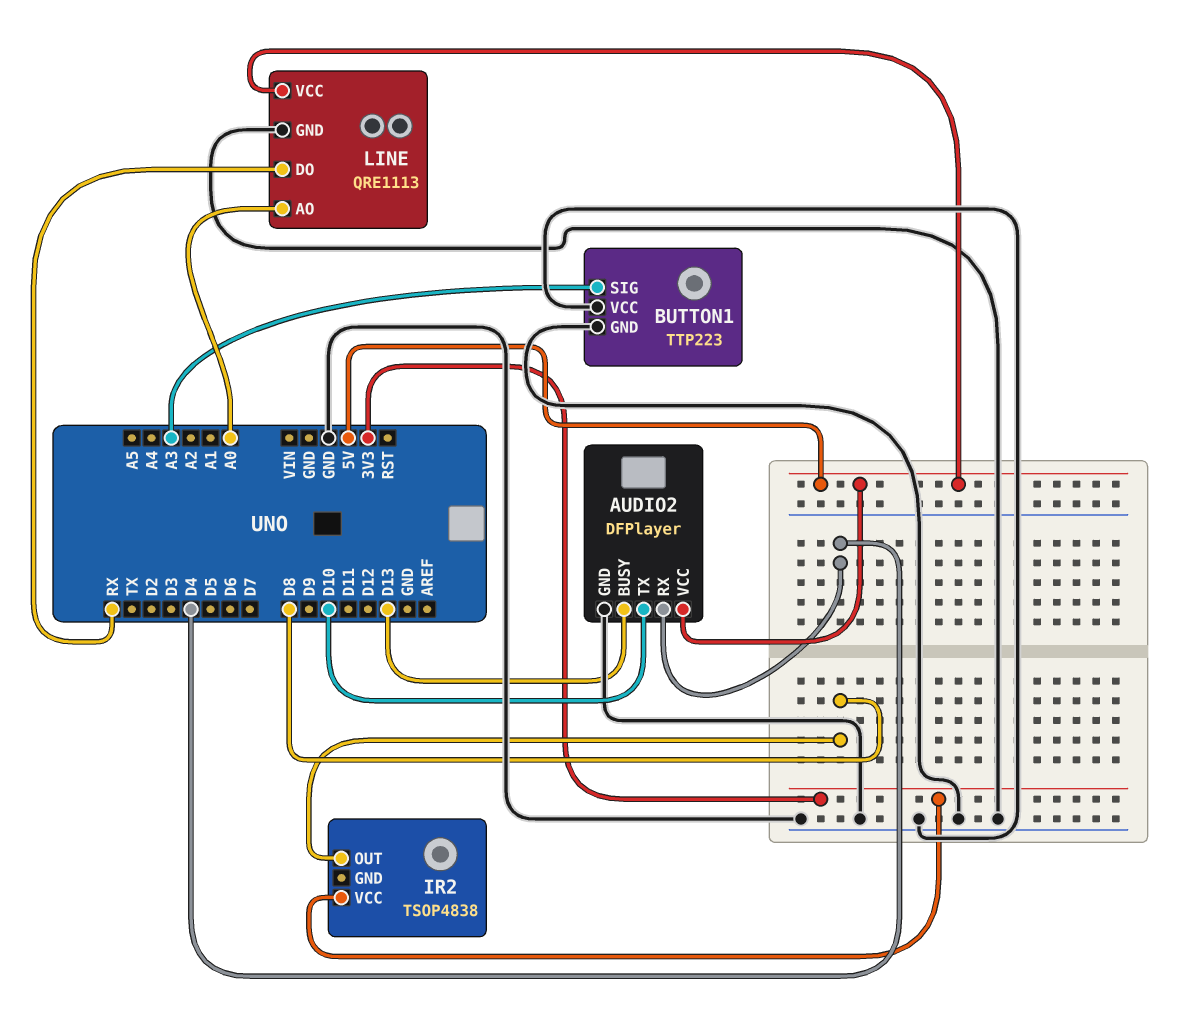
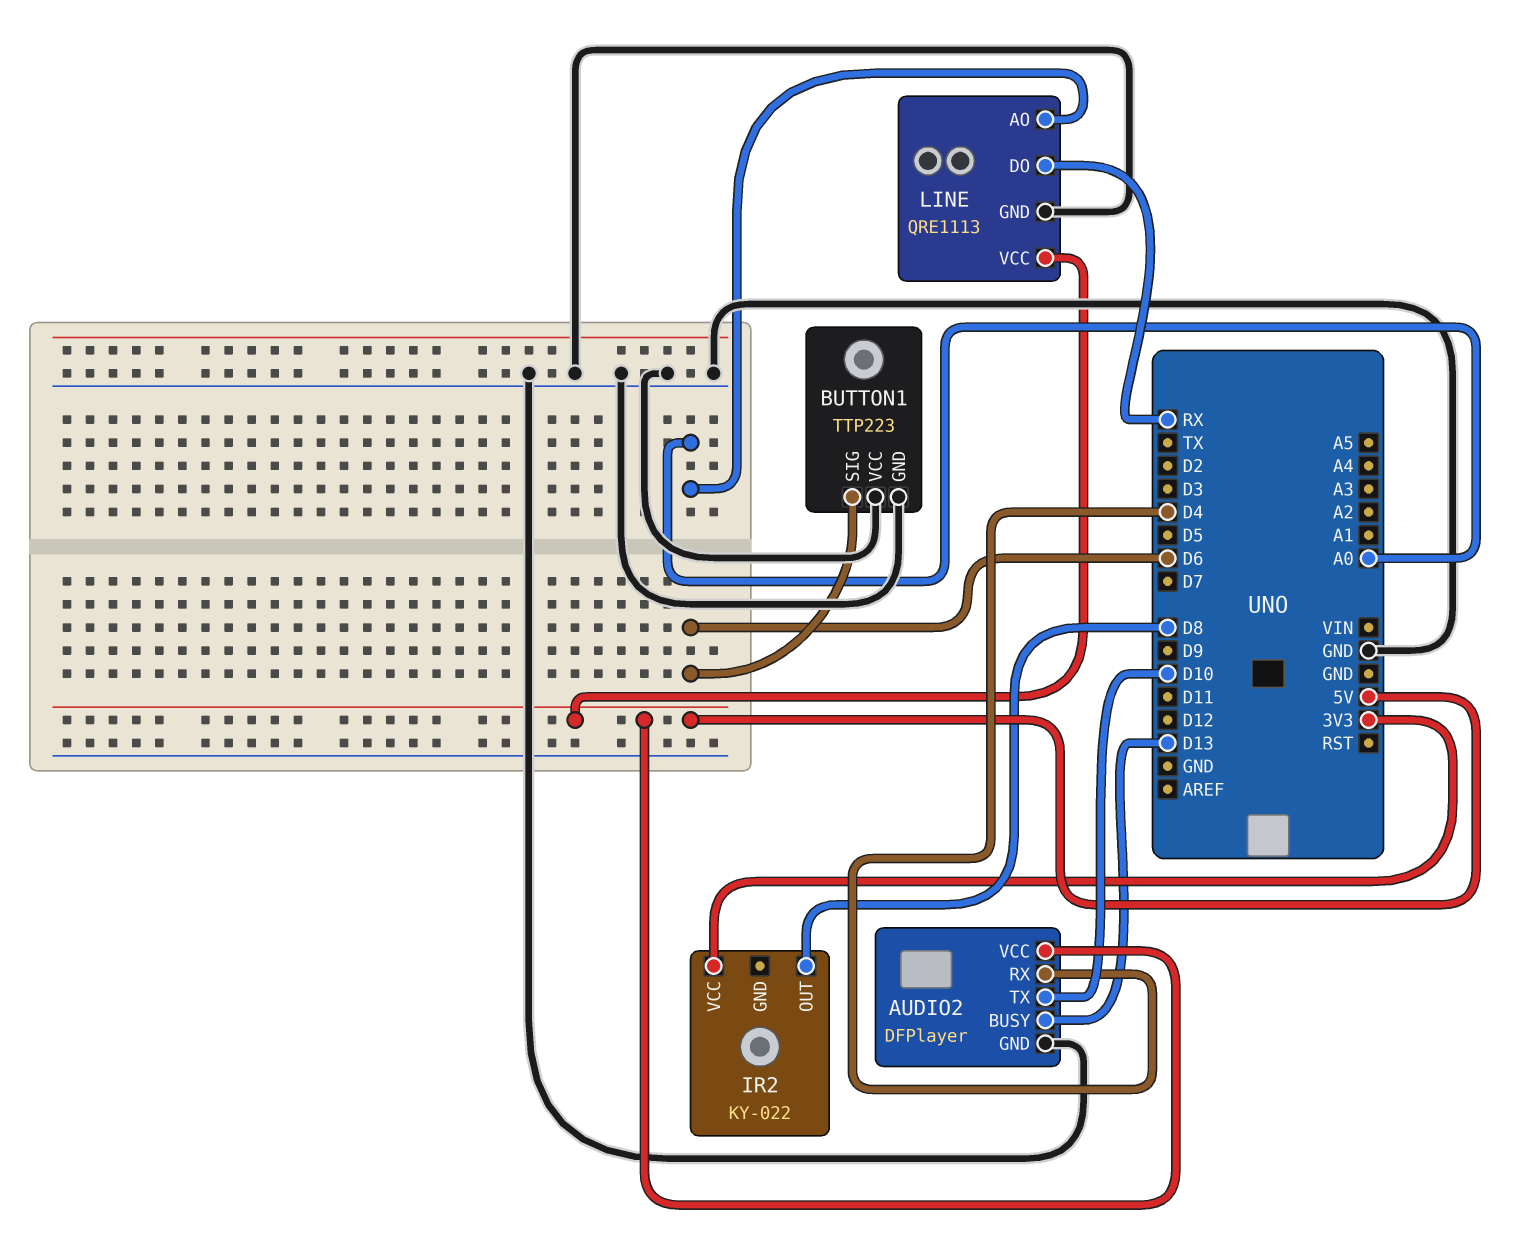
BUTTON1 pin SIG: A3 -> D6
IR2: TSOP4838 -> KY-022

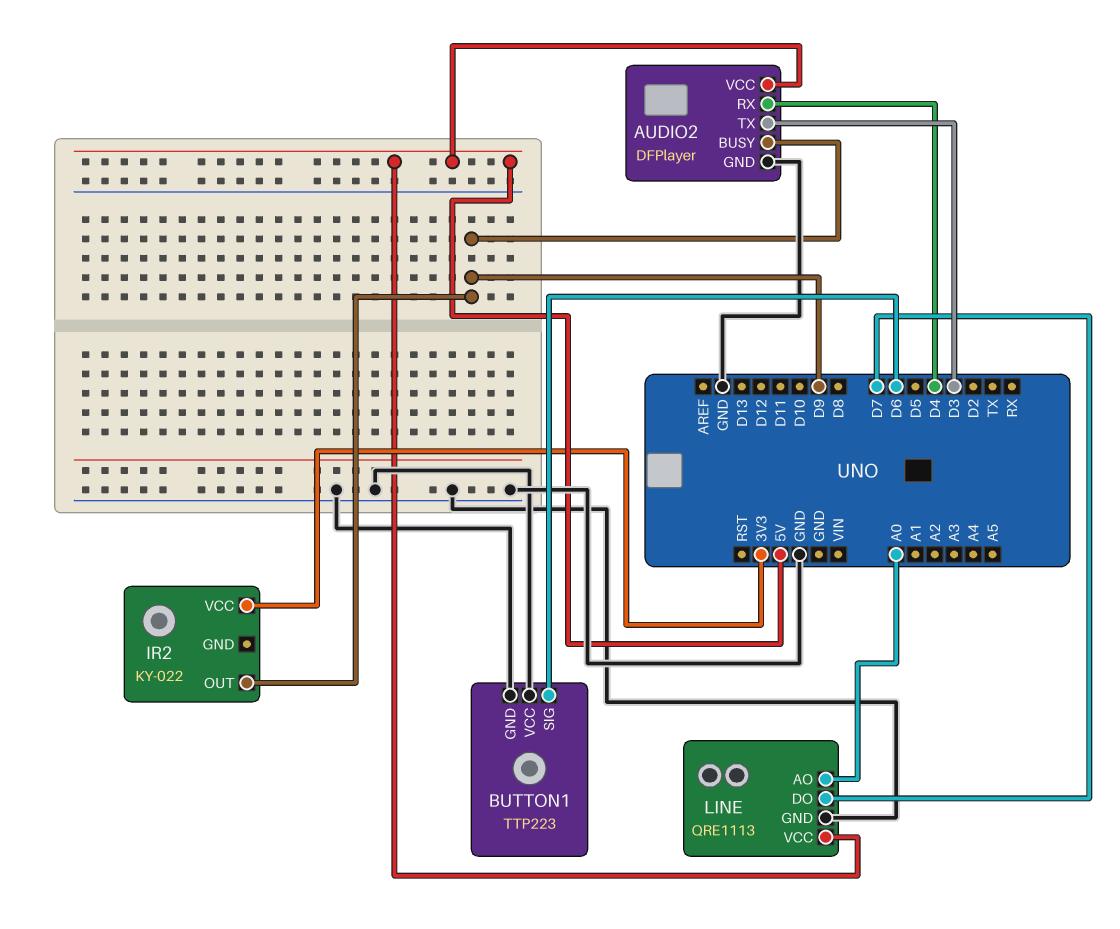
AUDIO2 pin BUSY: D13 -> D9
AUDIO2 pin TX: D10 -> D3
IR2 pin OUT: D8 -> D9
LINE pin DO: RX -> D7

